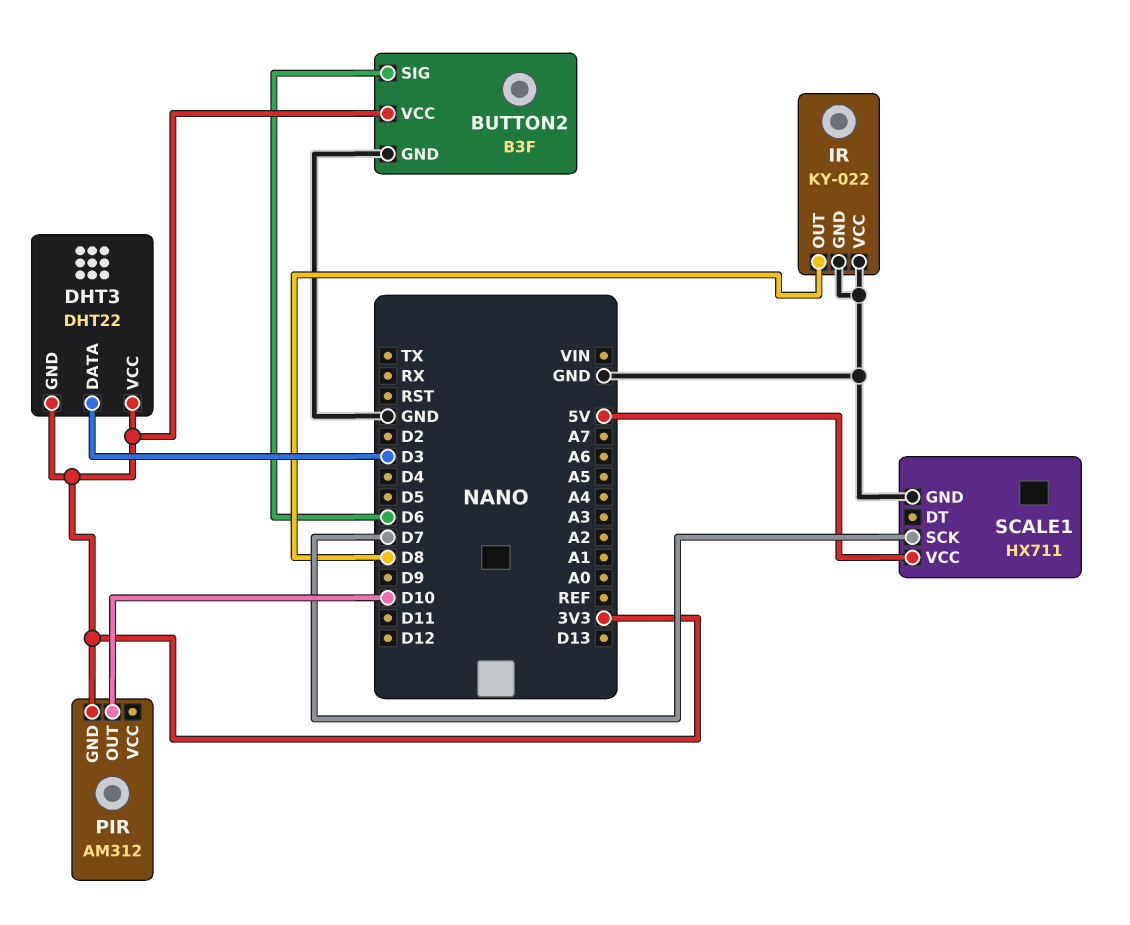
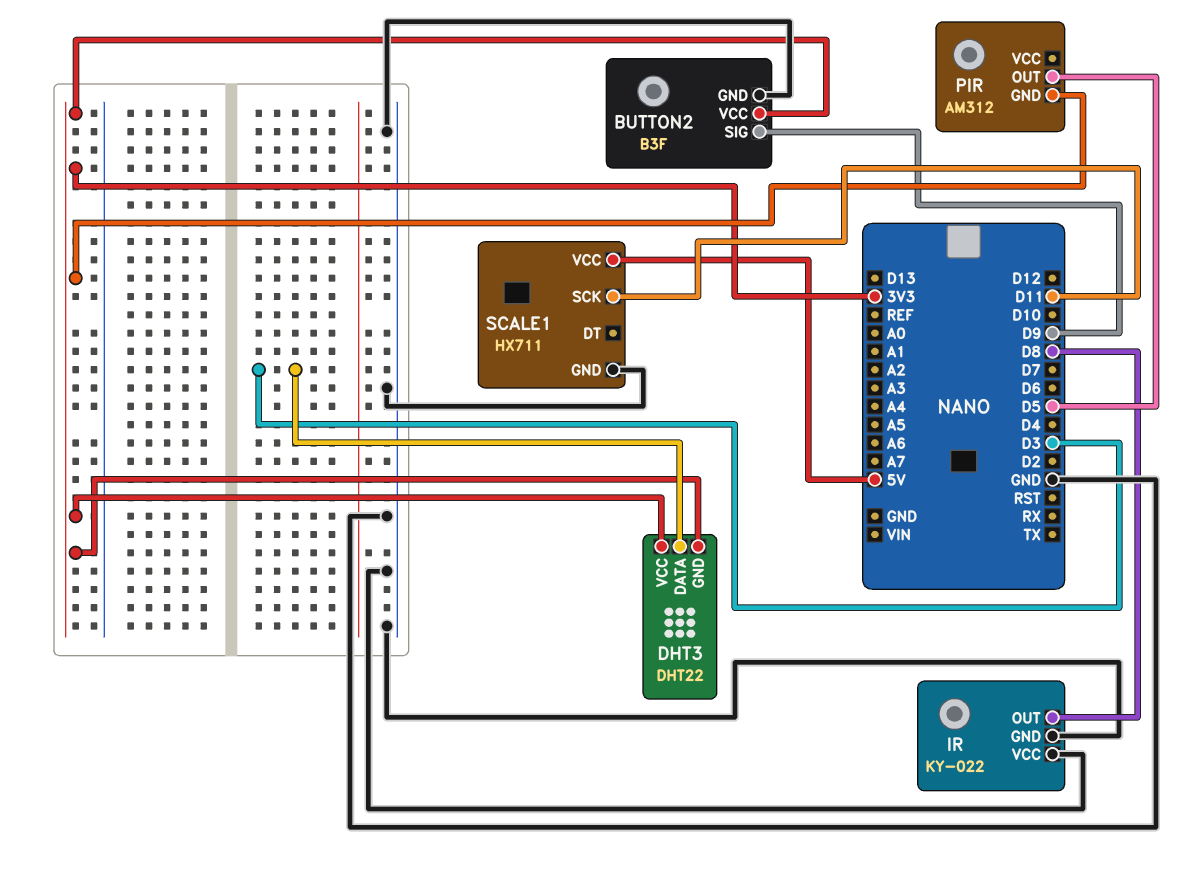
BUTTON2 pin SIG: D6 -> D9
PIR pin OUT: D10 -> D5
SCALE1 pin SCK: D7 -> D11

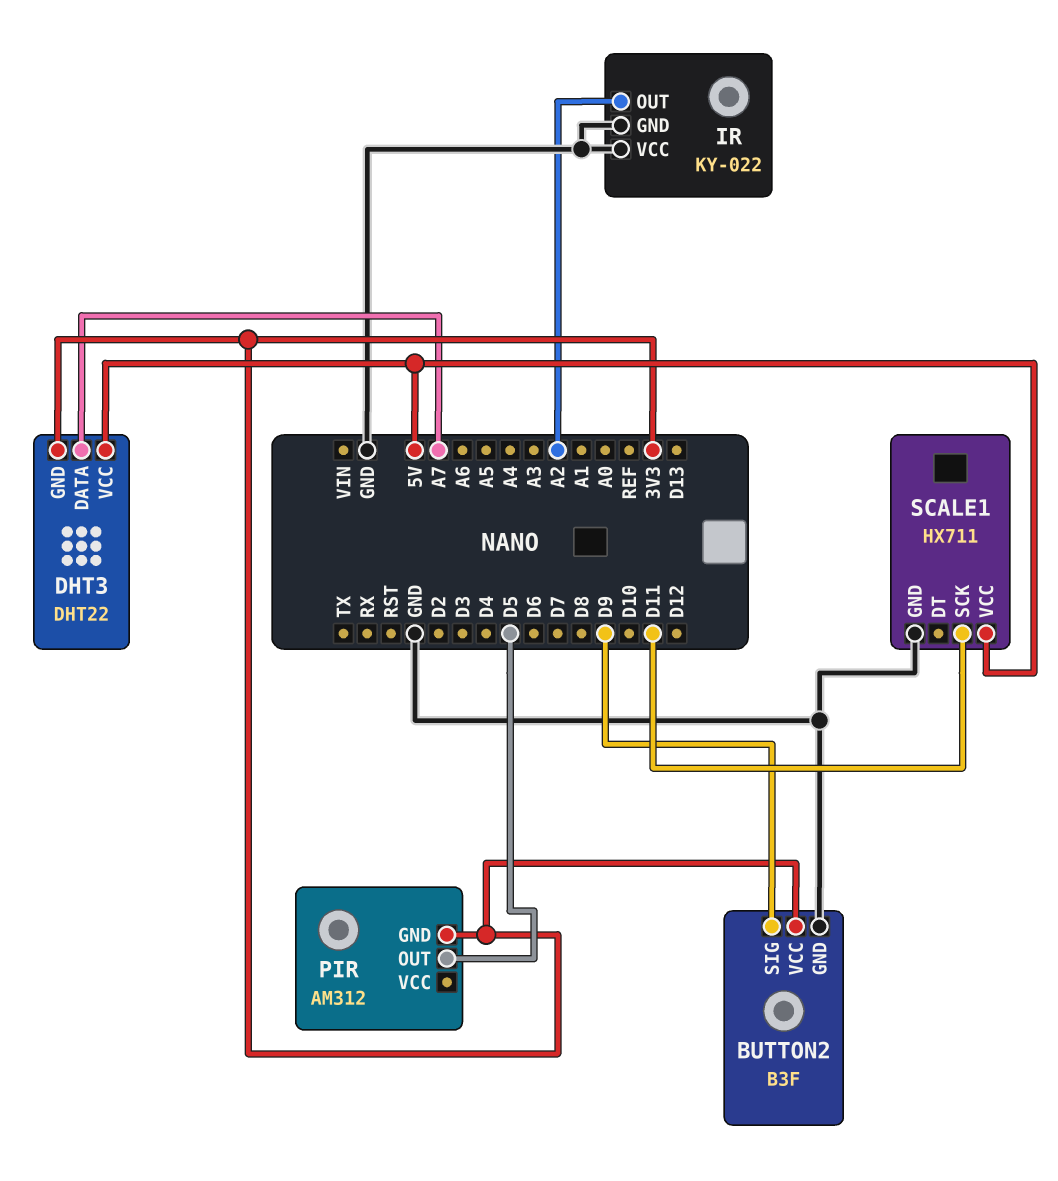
DHT3 pin DATA: D3 -> A7
DHT3 pin VCC: 3V3 -> 5V
IR pin OUT: D8 -> A2

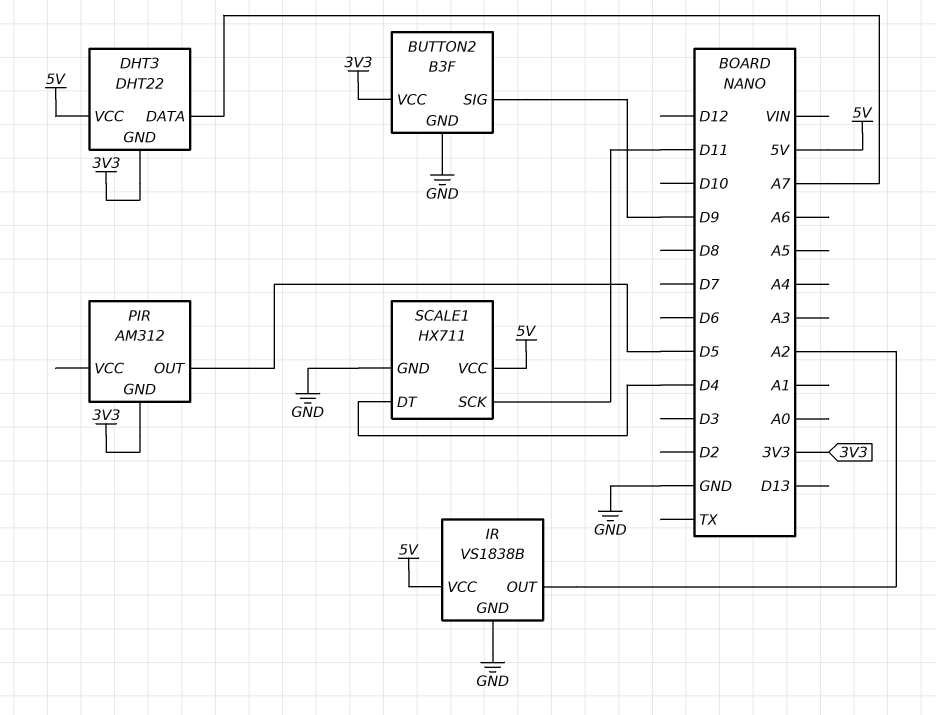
IR: KY-022 -> VS1838B
IR pin VCC: GND -> 5V
SCALE1 pin DT: none -> D4

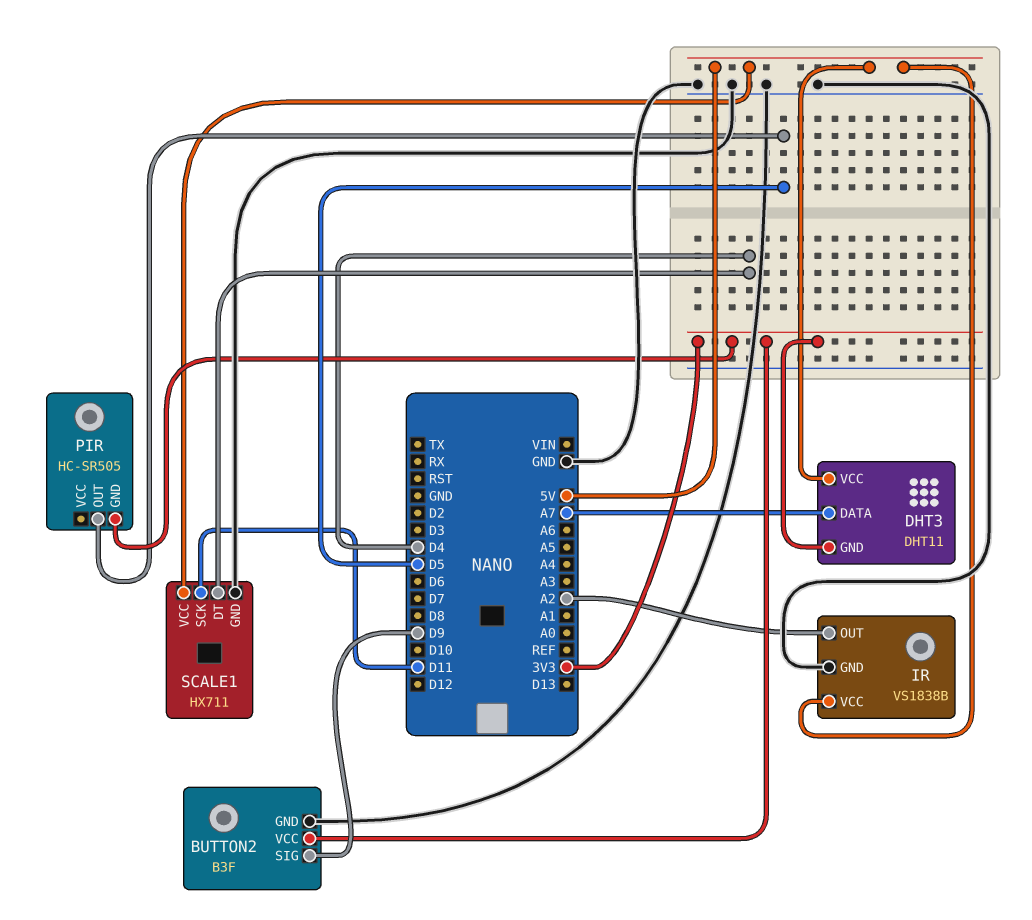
DHT3: DHT22 -> DHT11
PIR: AM312 -> HC-SR505

